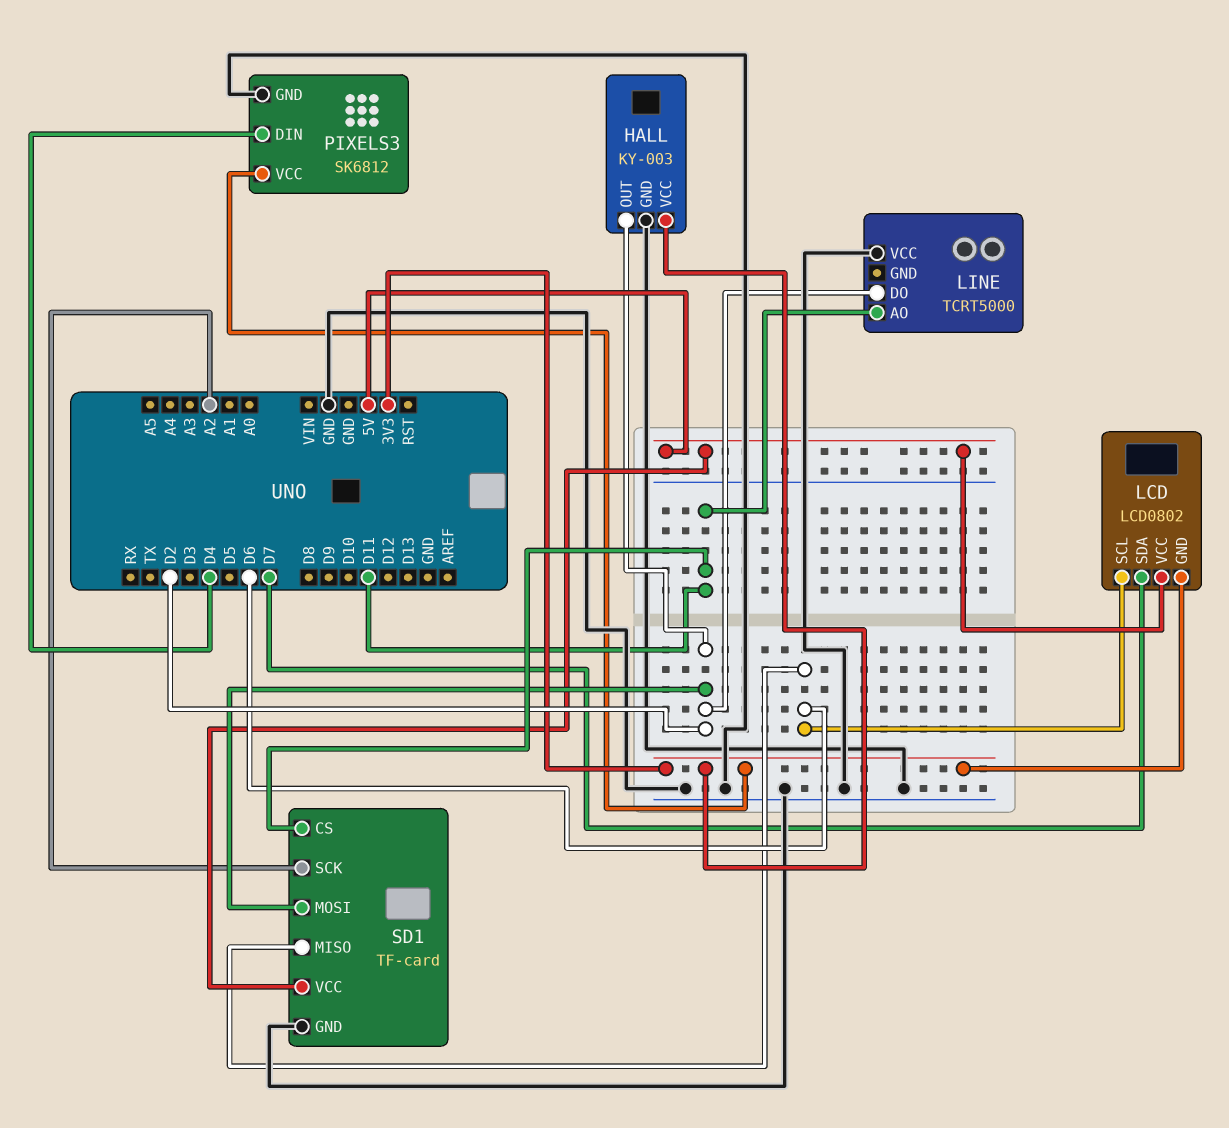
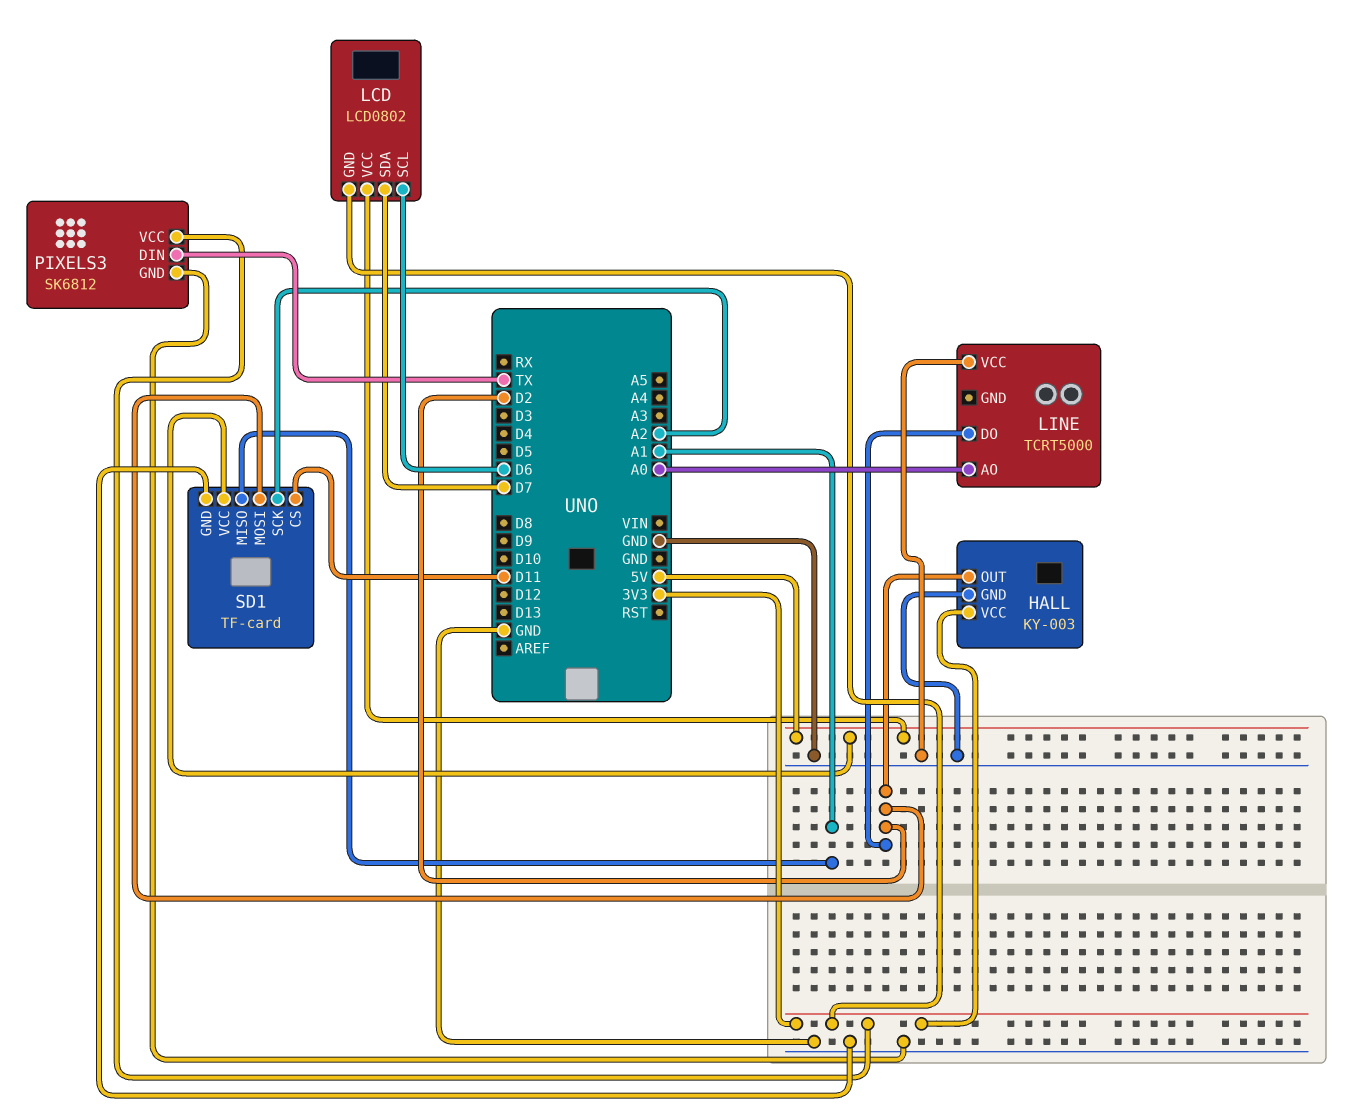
LINE pin AO: D11 -> A0
PIXELS3 pin DIN: D4 -> TX
SD1 pin MISO: D6 -> A1

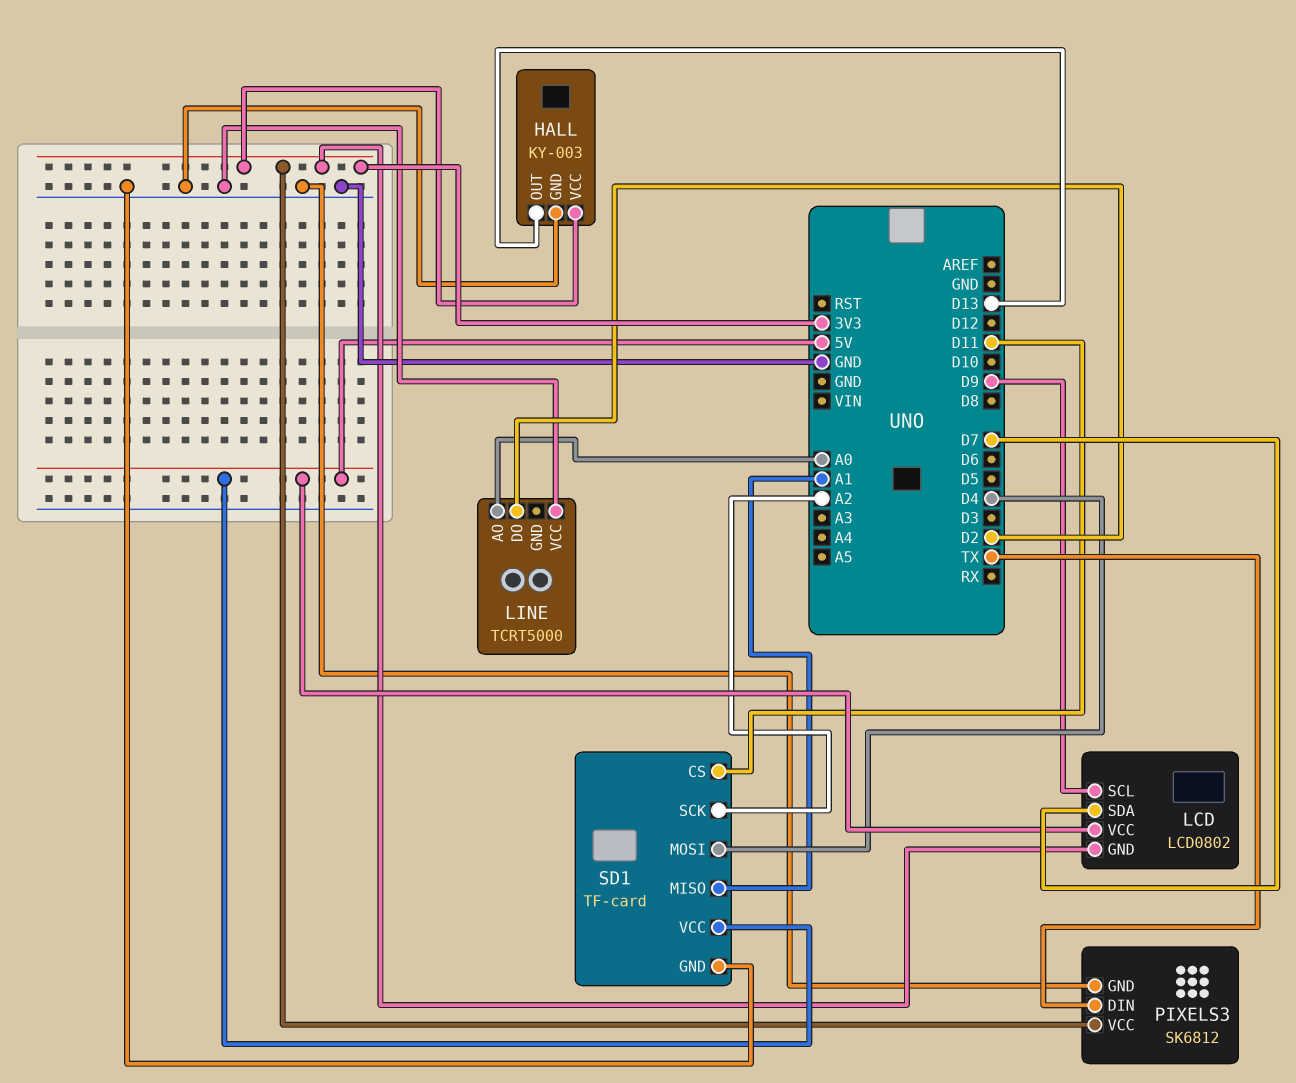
HALL pin OUT: D2 -> D13
LCD pin SCL: D6 -> D9
SD1 pin MOSI: D2 -> D4

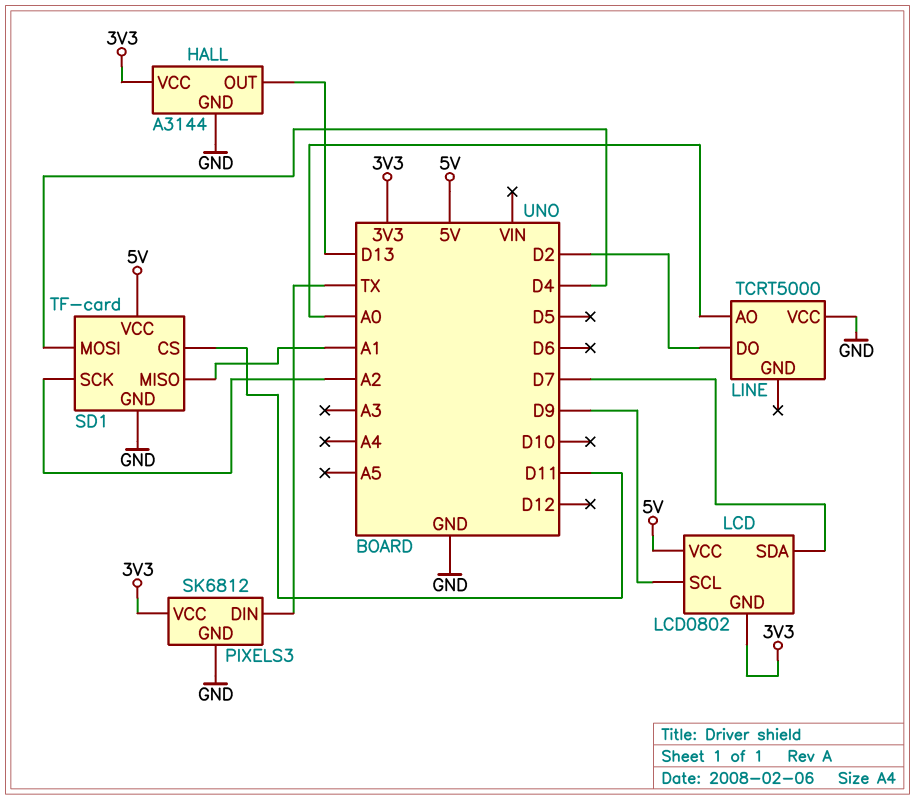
HALL: KY-003 -> A3144

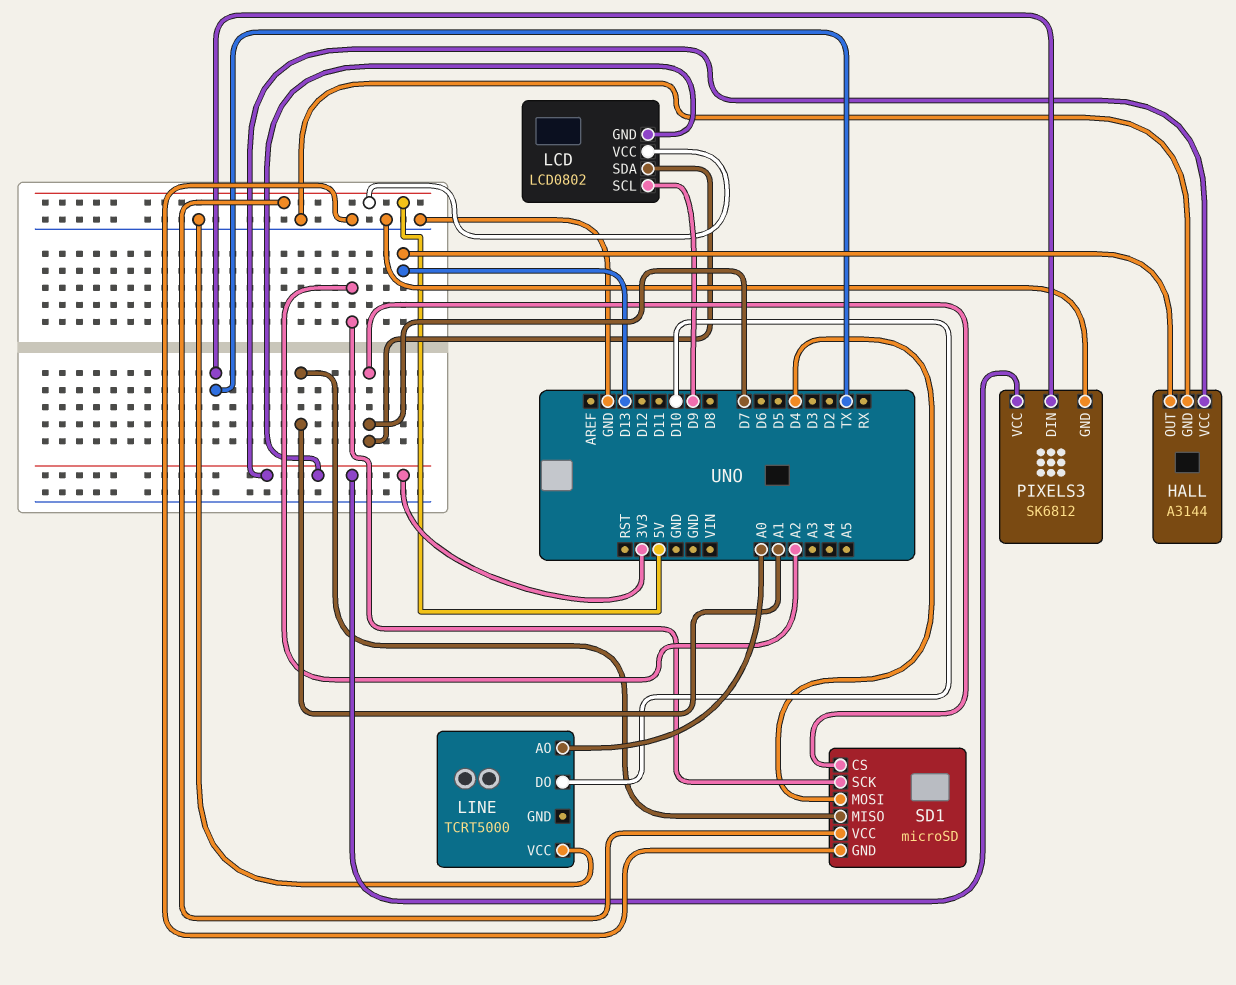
LINE pin DO: D2 -> D10
SD1: TF-card -> microSD
SD1 pin CS: D11 -> D7

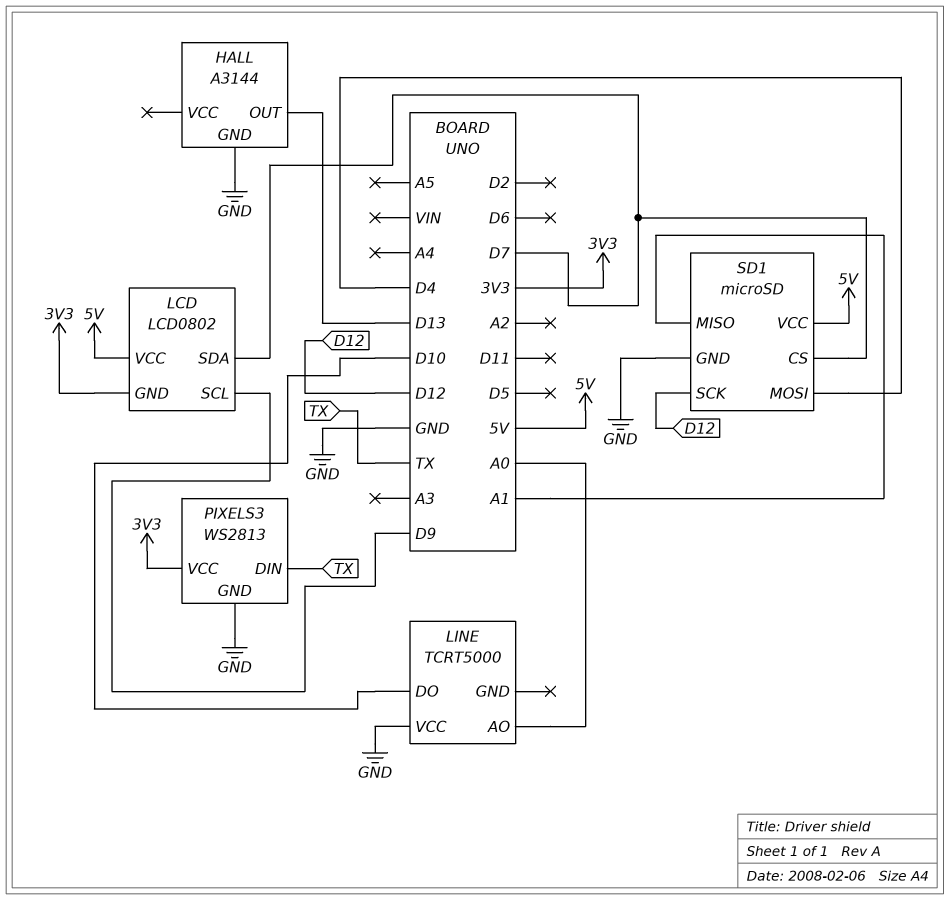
HALL pin VCC: 3V3 -> none
PIXELS3: SK6812 -> WS2813
SD1 pin SCK: A2 -> D12

